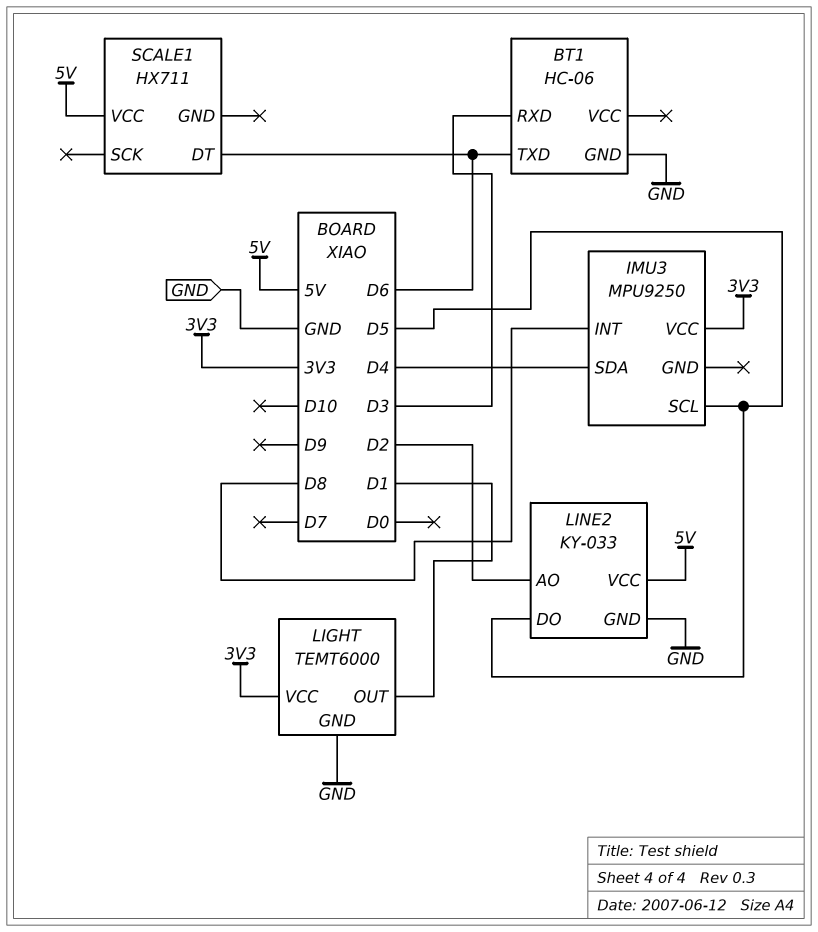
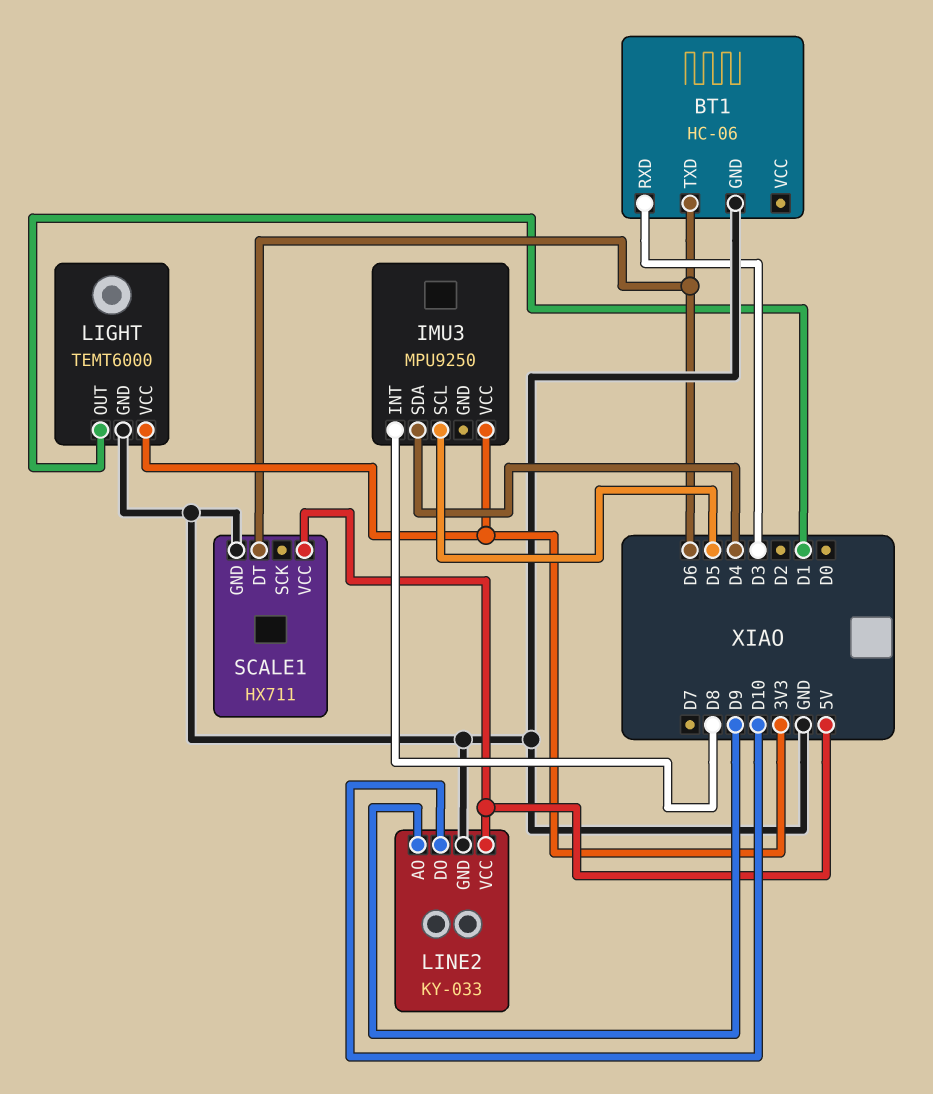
LINE2 pin AO: D2 -> D9
LINE2 pin DO: D5 -> D10
SCALE1 pin GND: none -> GND

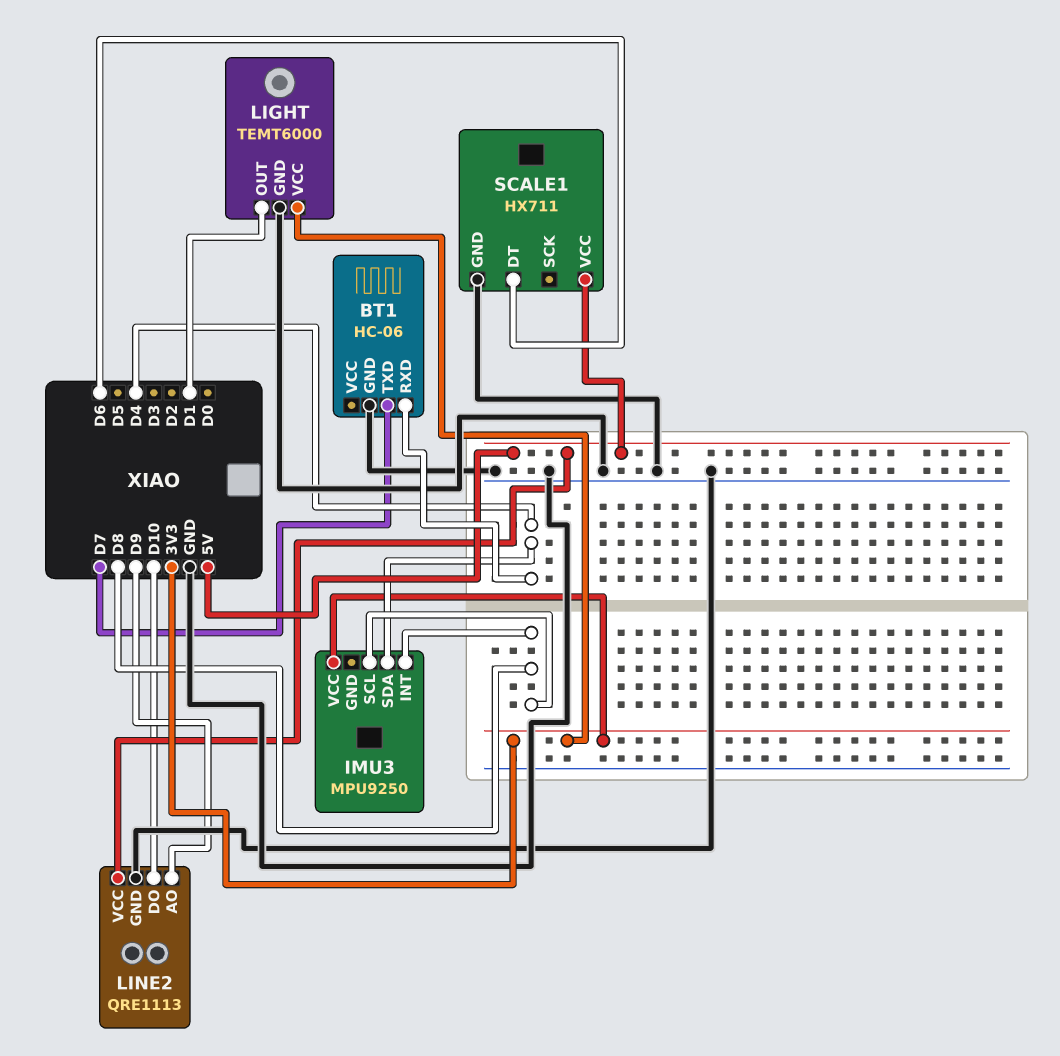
BT1 pin RXD: D3 -> D4
BT1 pin TXD: D6 -> D7
IMU3 pin SCL: D5 -> D8
LINE2: KY-033 -> QRE1113

